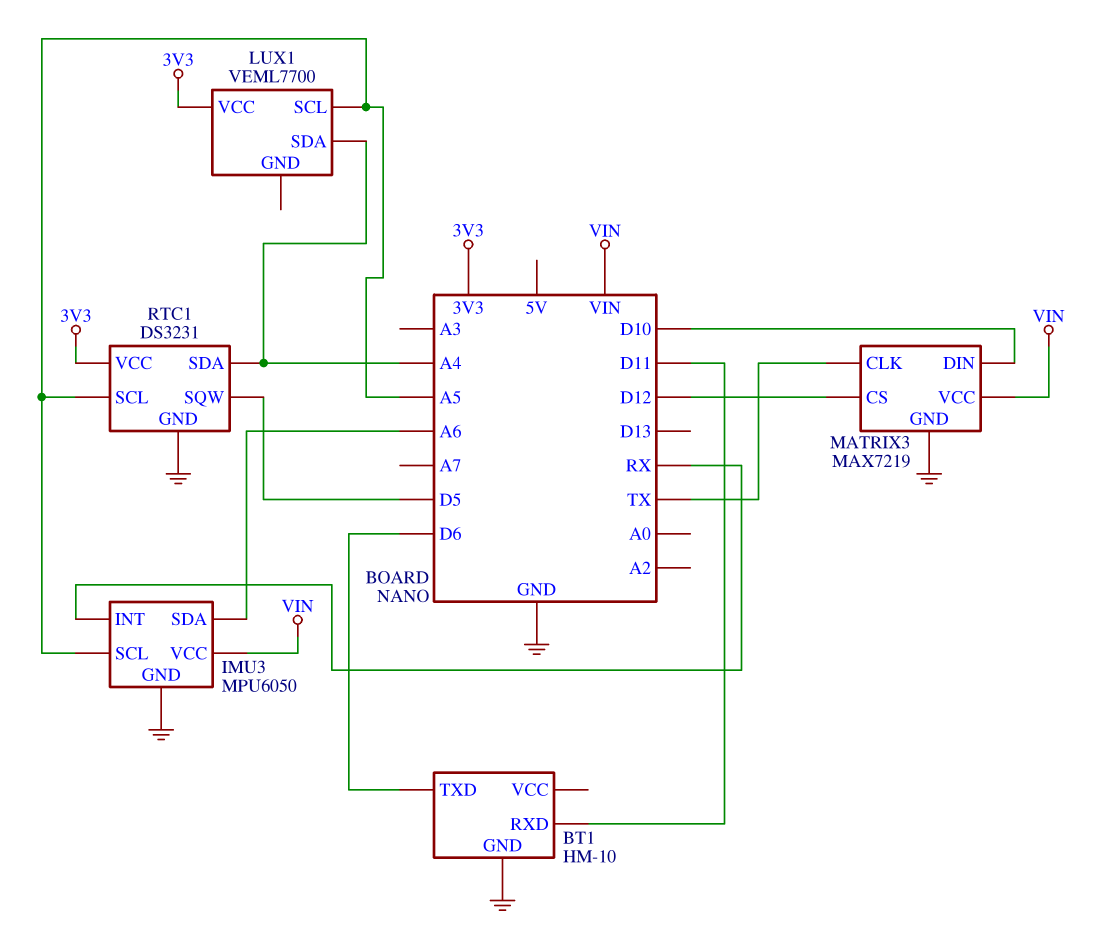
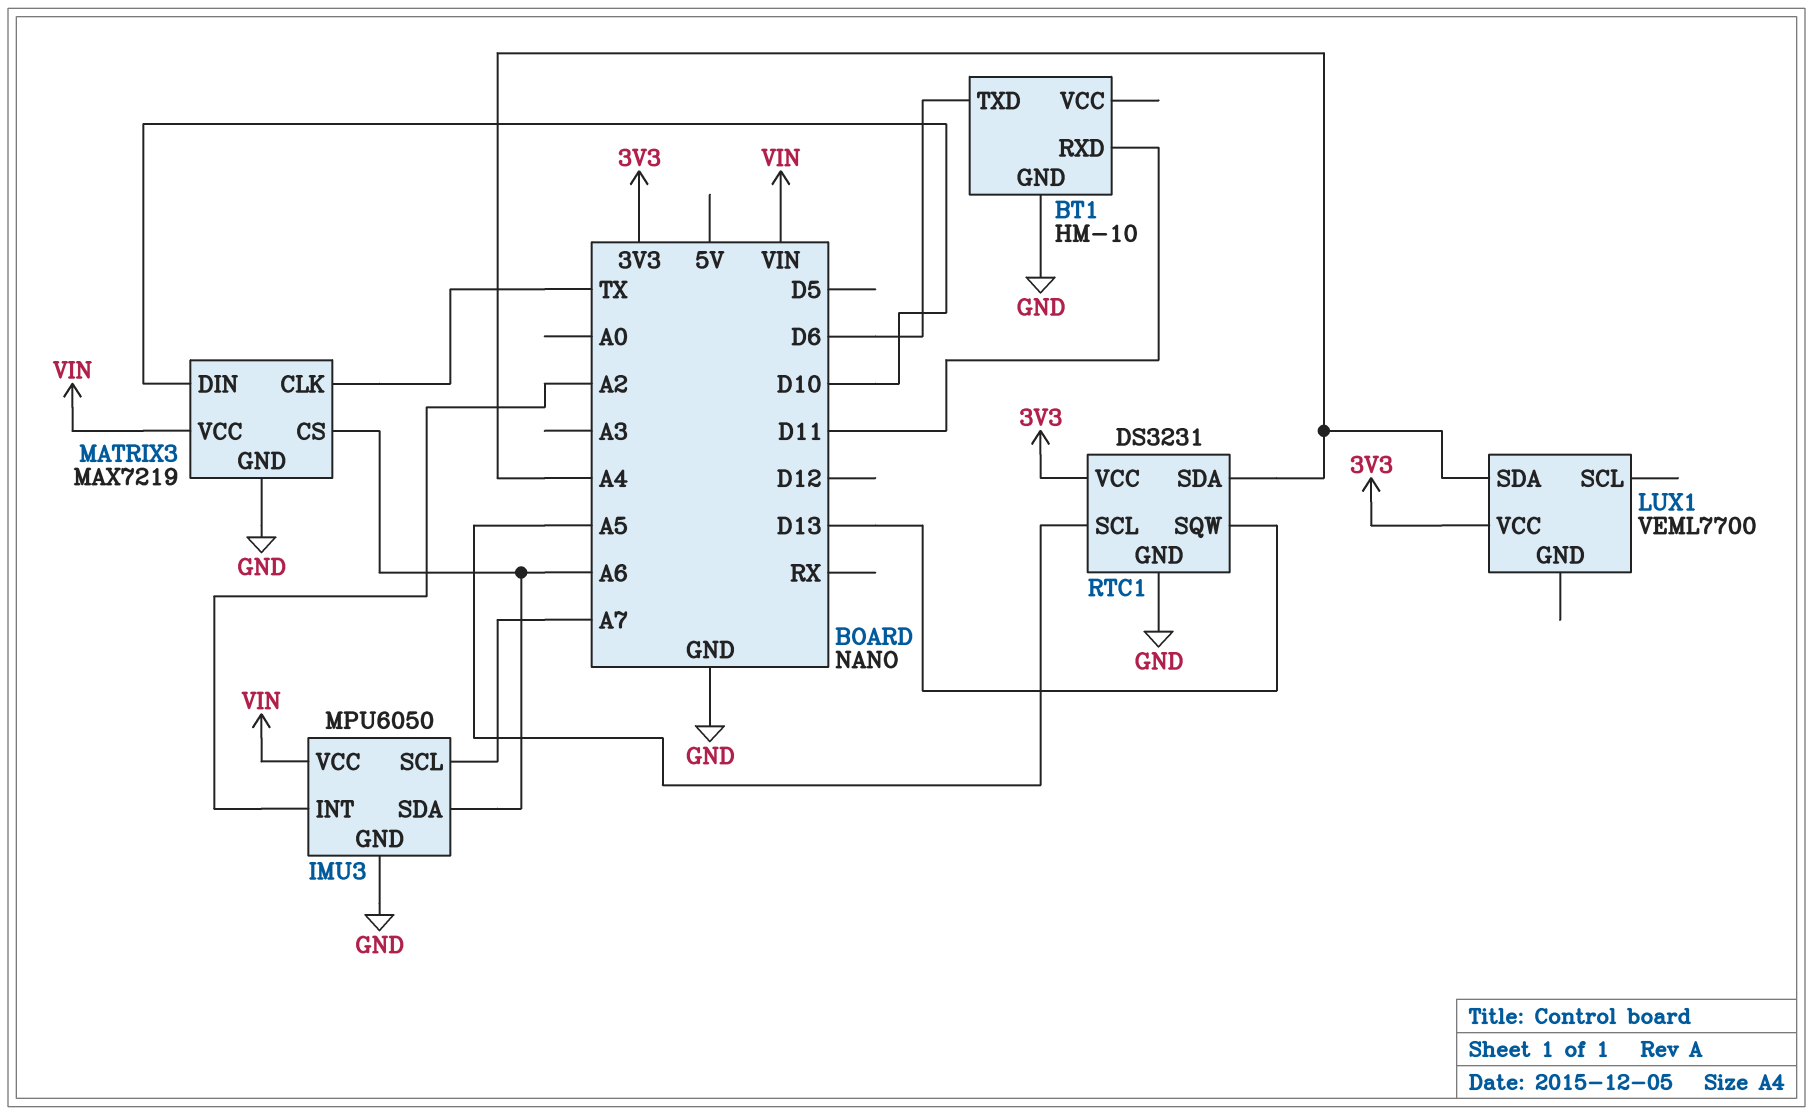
IMU3 pin INT: RX -> A2
IMU3 pin SCL: A5 -> A7
LUX1 pin SCL: A5 -> none
MATRIX3 pin CS: D12 -> A6
RTC1 pin SQW: D5 -> D13

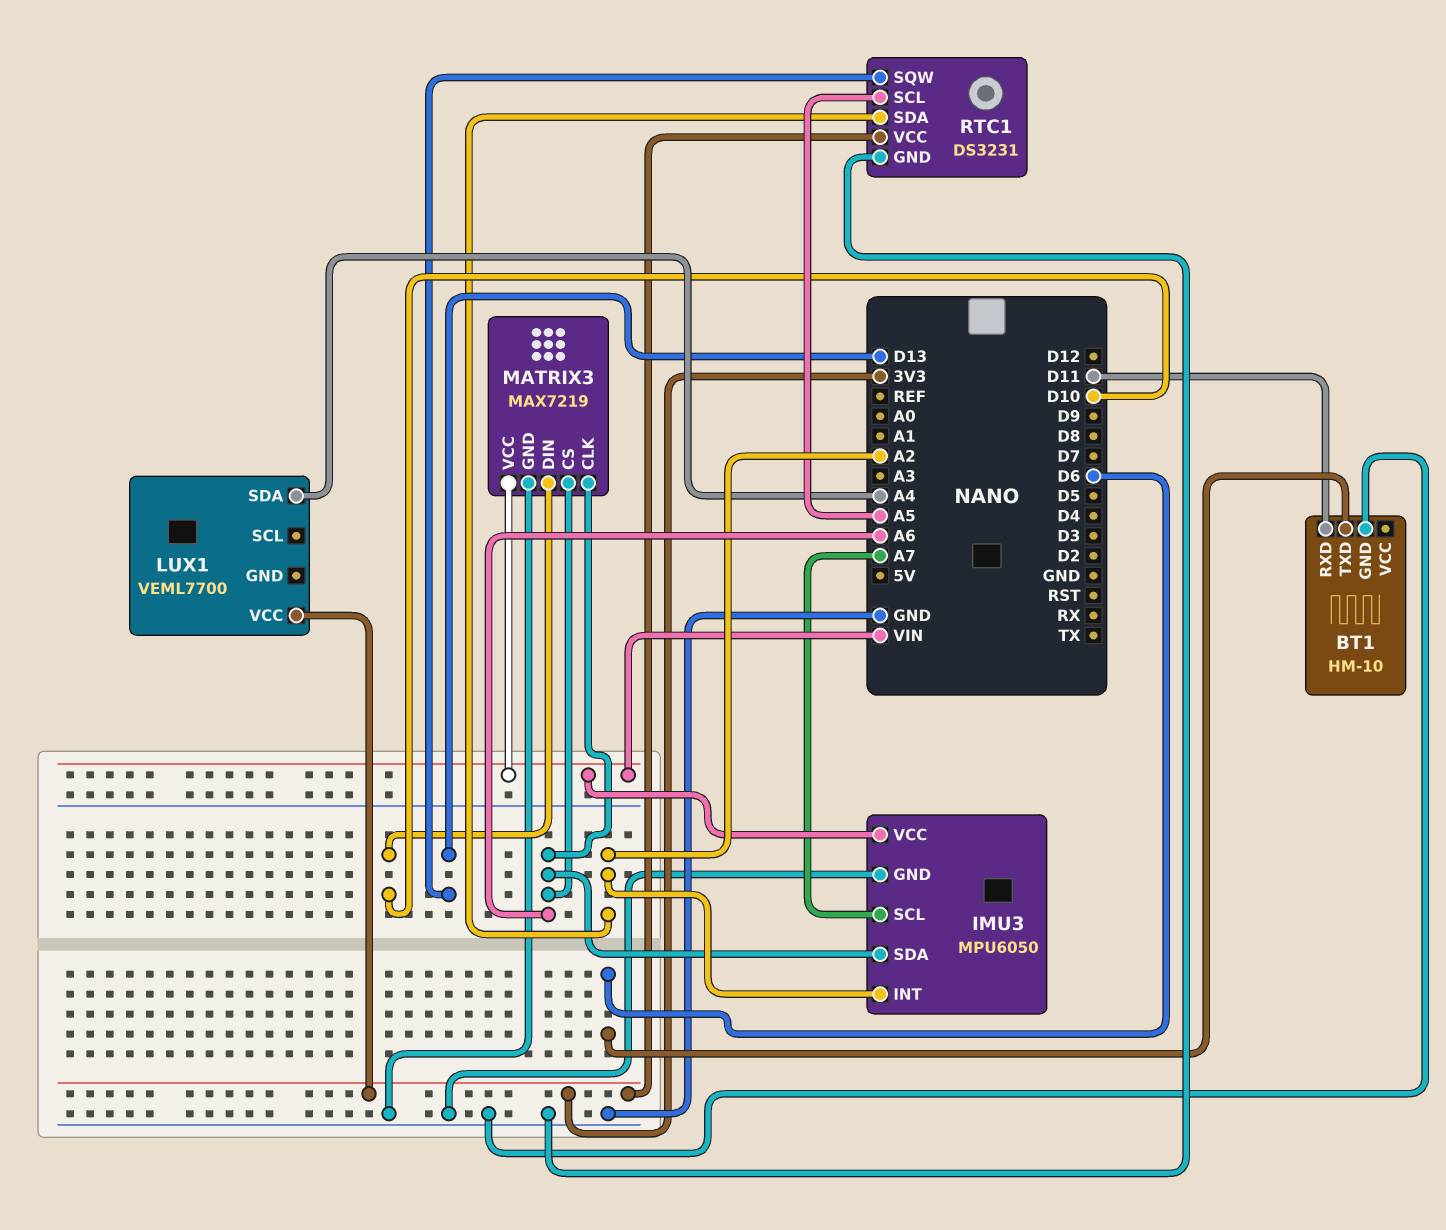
MATRIX3 pin CLK: TX -> A6
RTC1 pin SDA: A4 -> A2

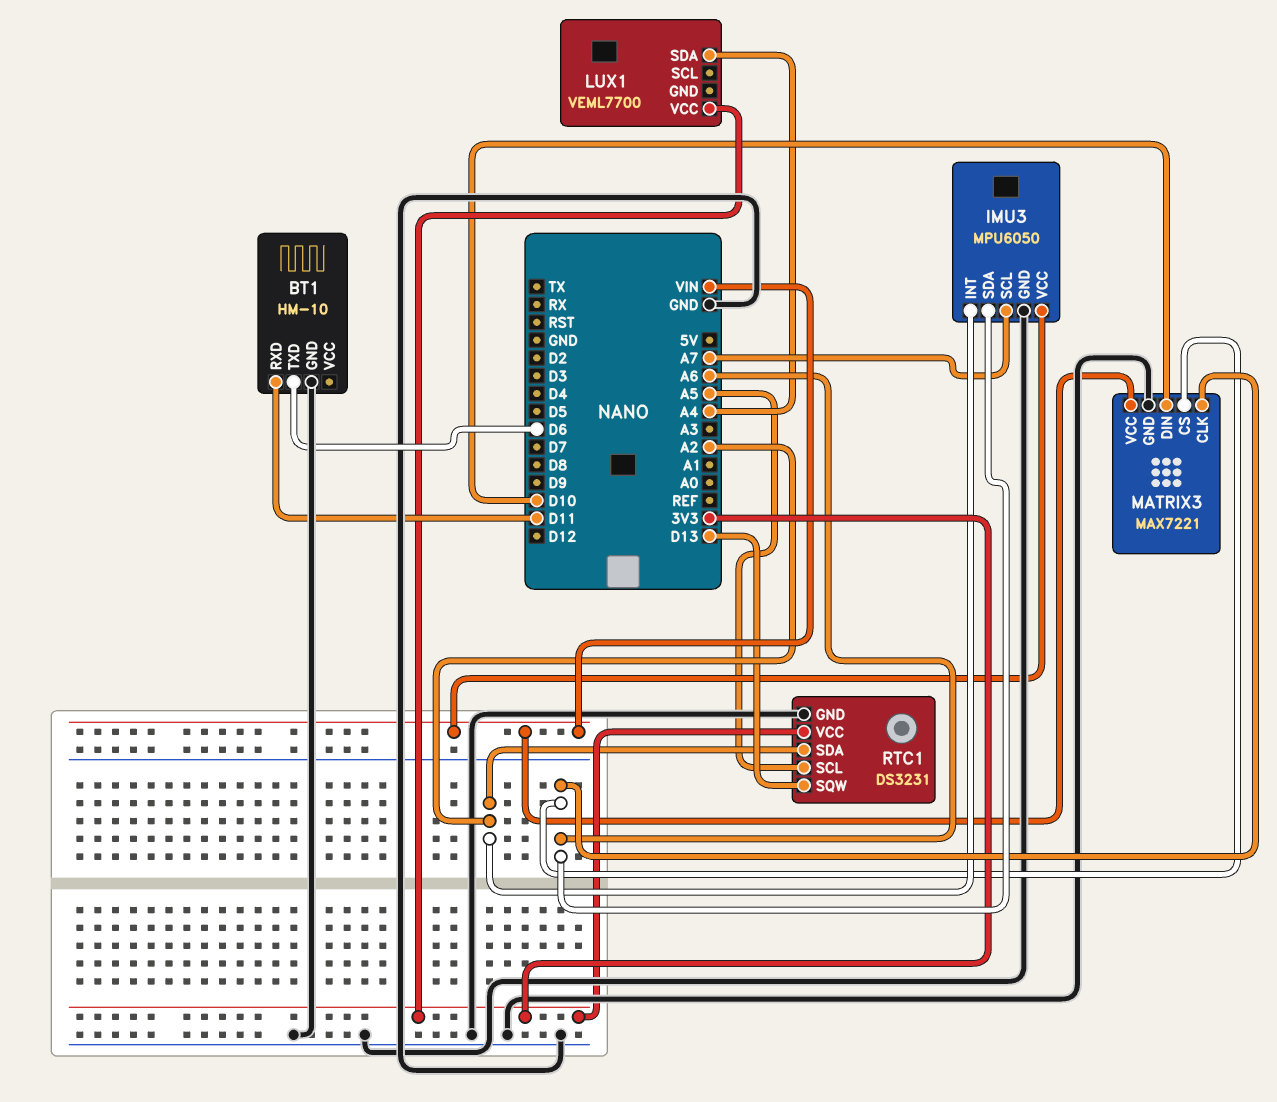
MATRIX3: MAX7219 -> MAX7221

